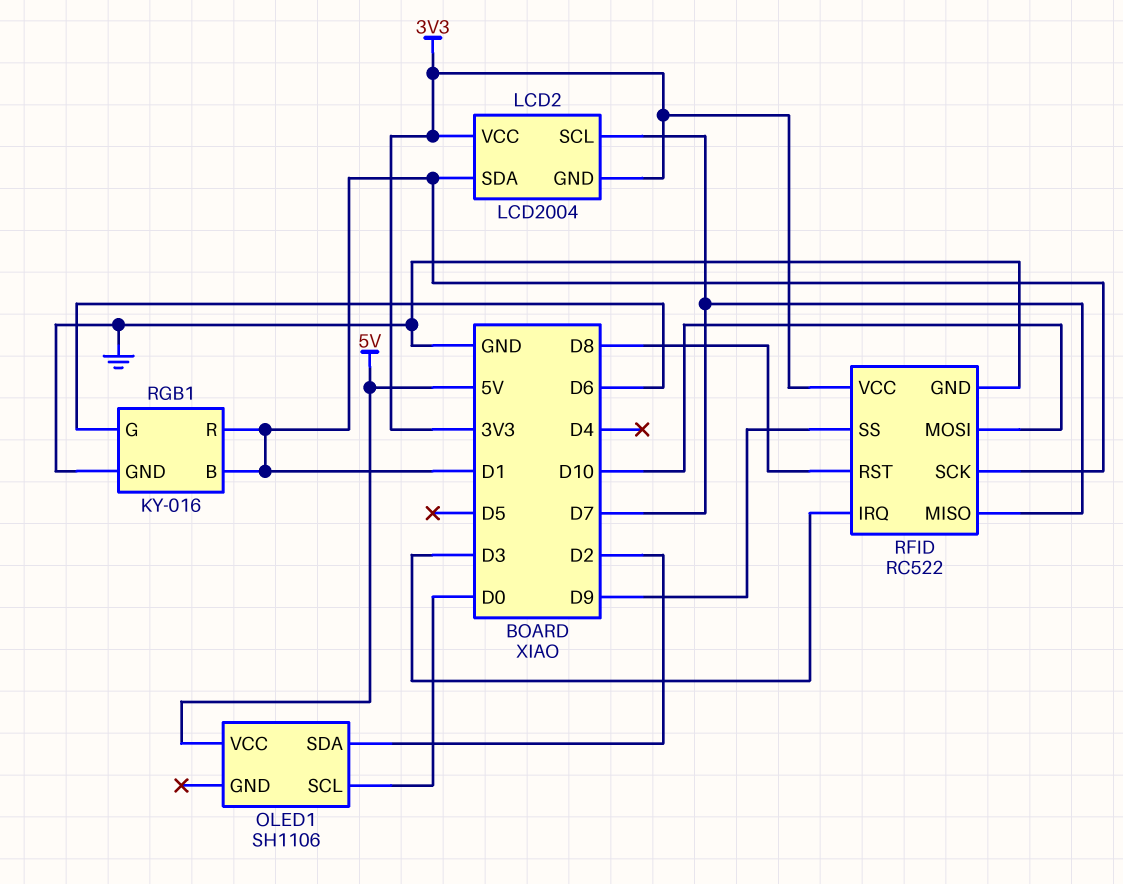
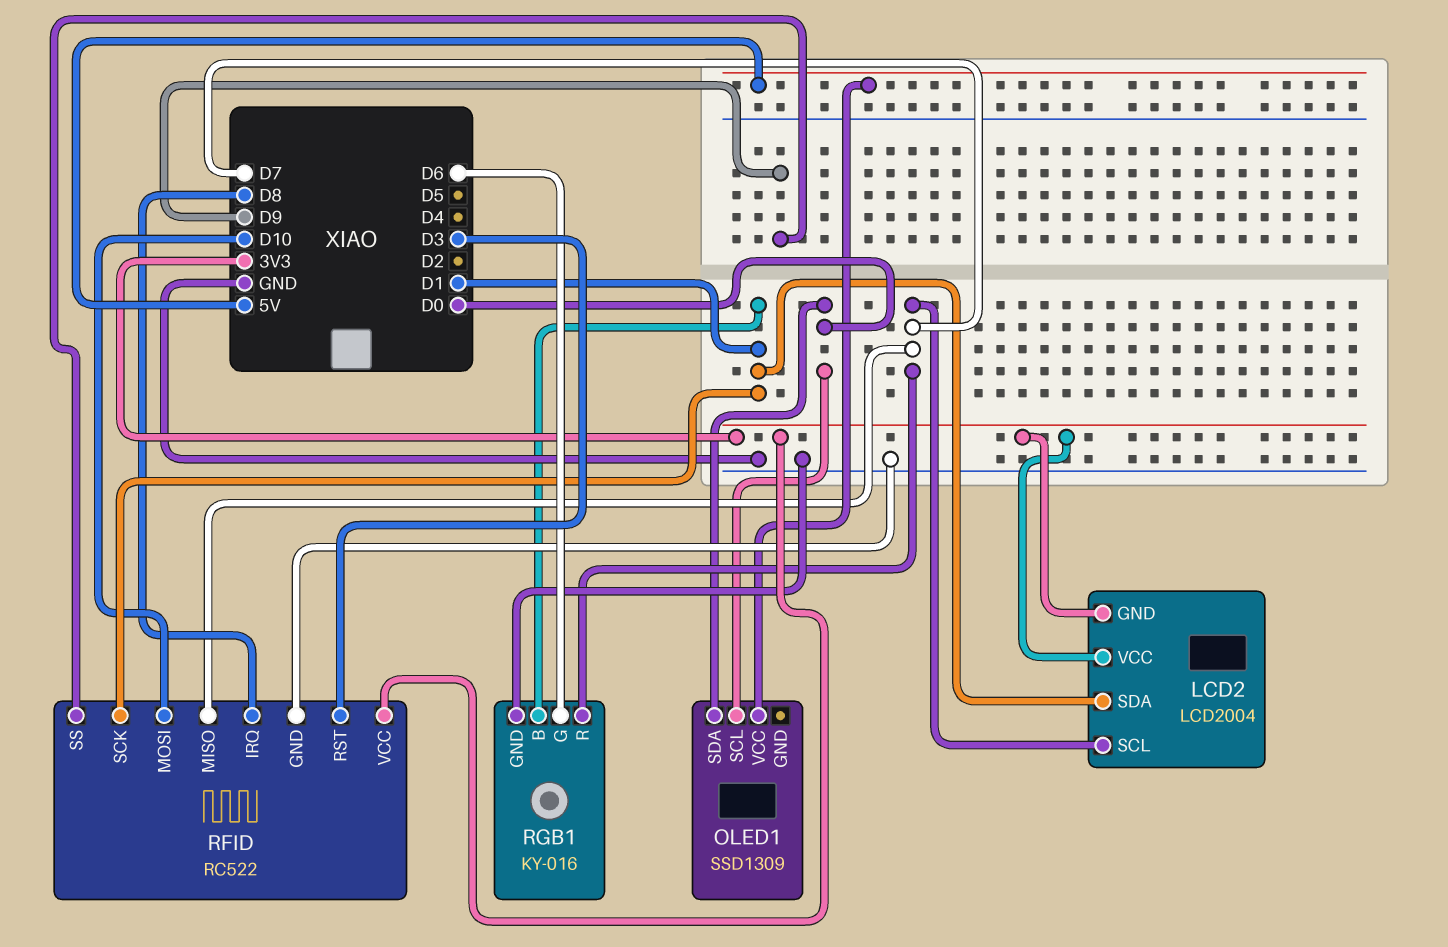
OLED1: SH1106 -> SSD1309
OLED1 pin SDA: D2 -> D0
RFID pin IRQ: D3 -> D8
RFID pin RST: D8 -> D3
RGB1 pin R: D1 -> D7

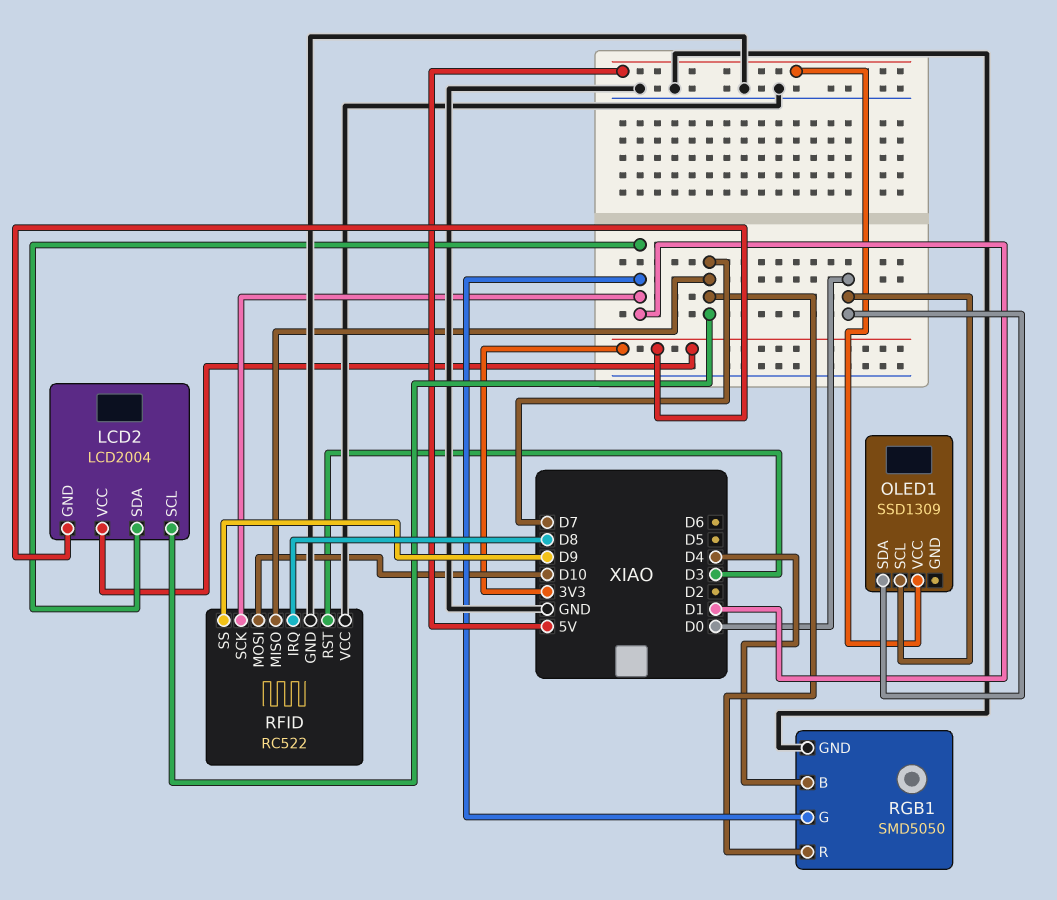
RFID pin VCC: 3V3 -> GND
RGB1: KY-016 -> SMD5050
RGB1 pin B: D1 -> D4
RGB1 pin G: D6 -> D1

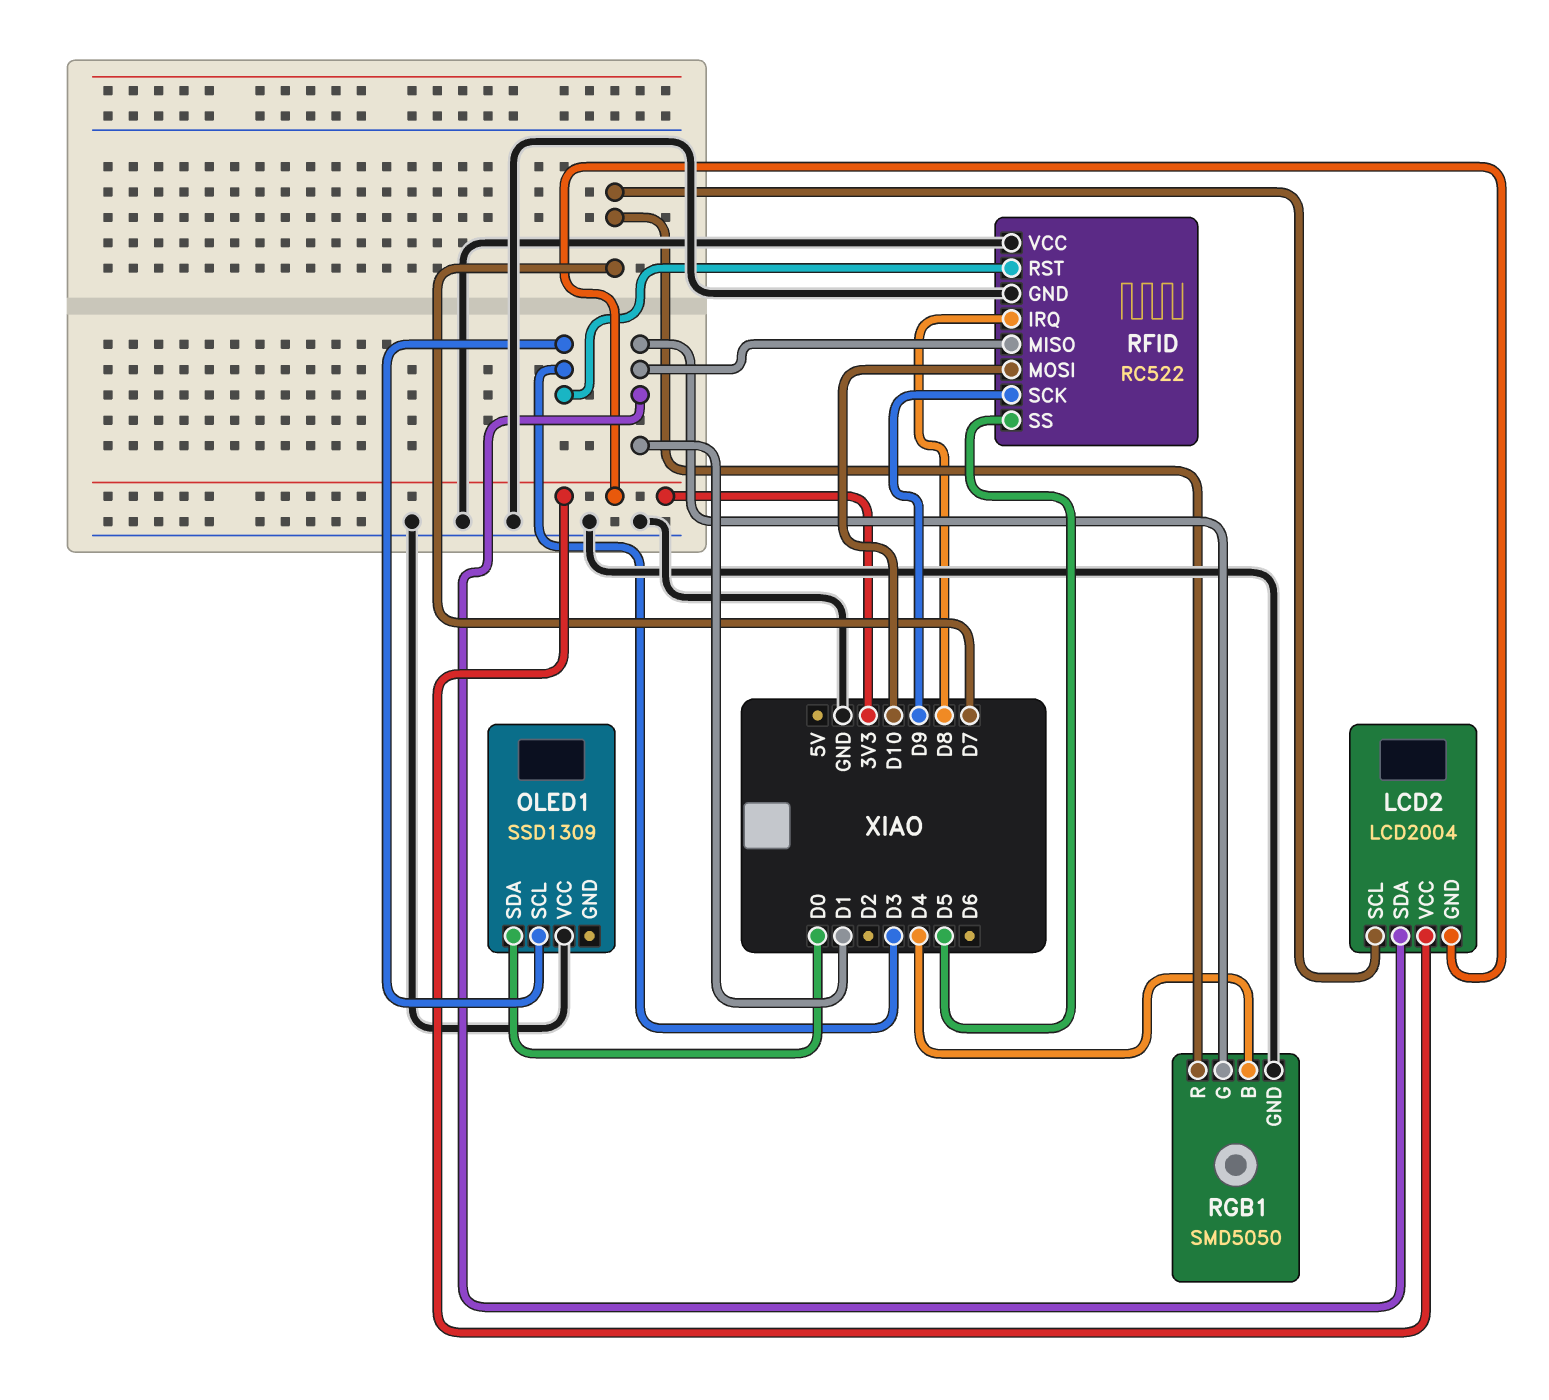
OLED1 pin SCL: D0 -> D3
OLED1 pin VCC: 5V -> GND
RFID pin MISO: D7 -> D1
RFID pin SCK: D1 -> D9
RFID pin SS: D9 -> D5

